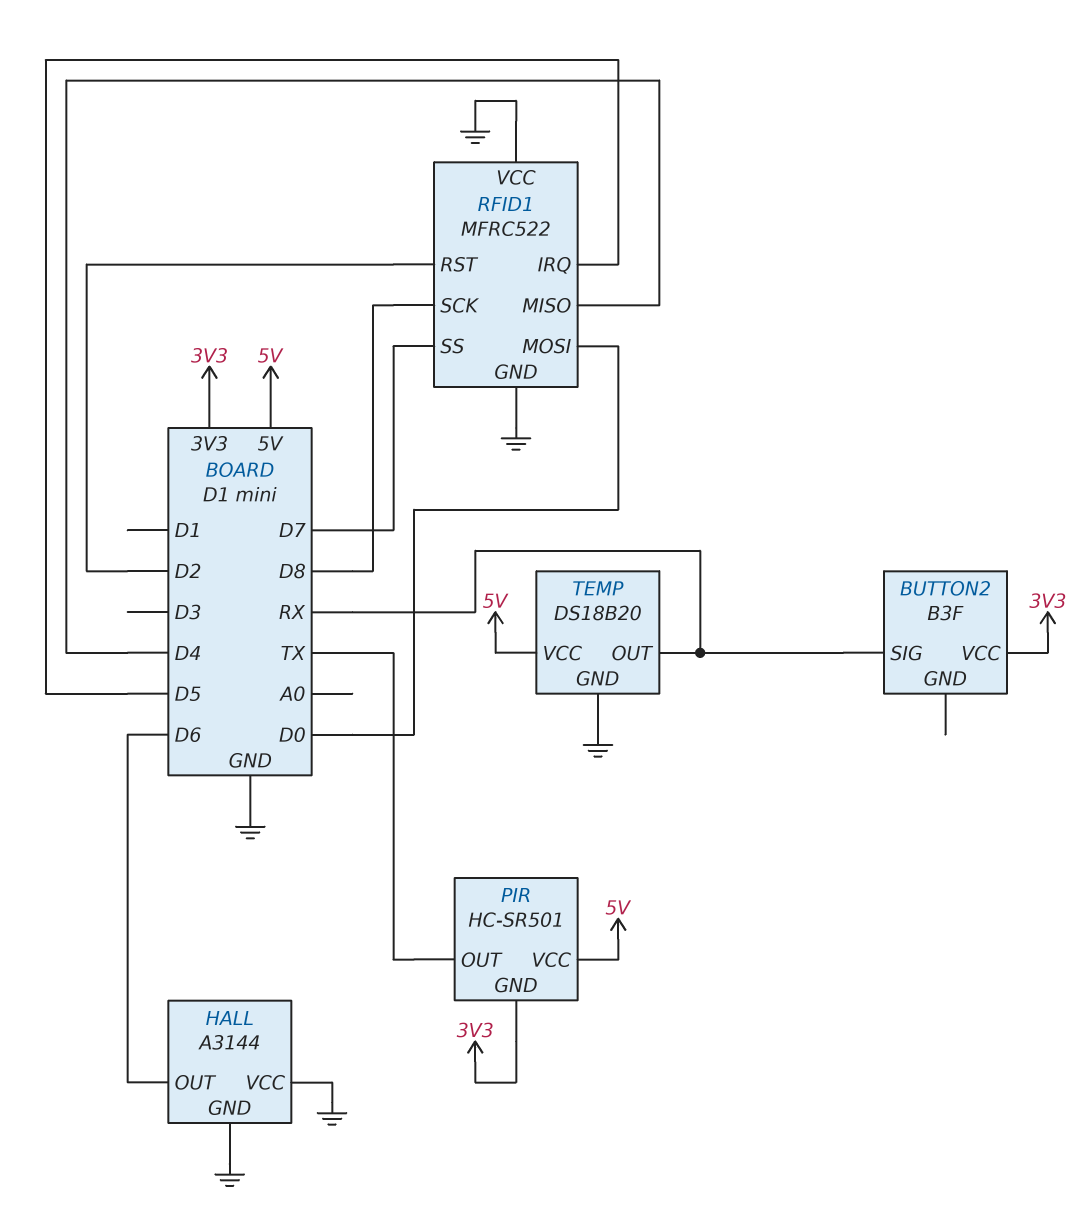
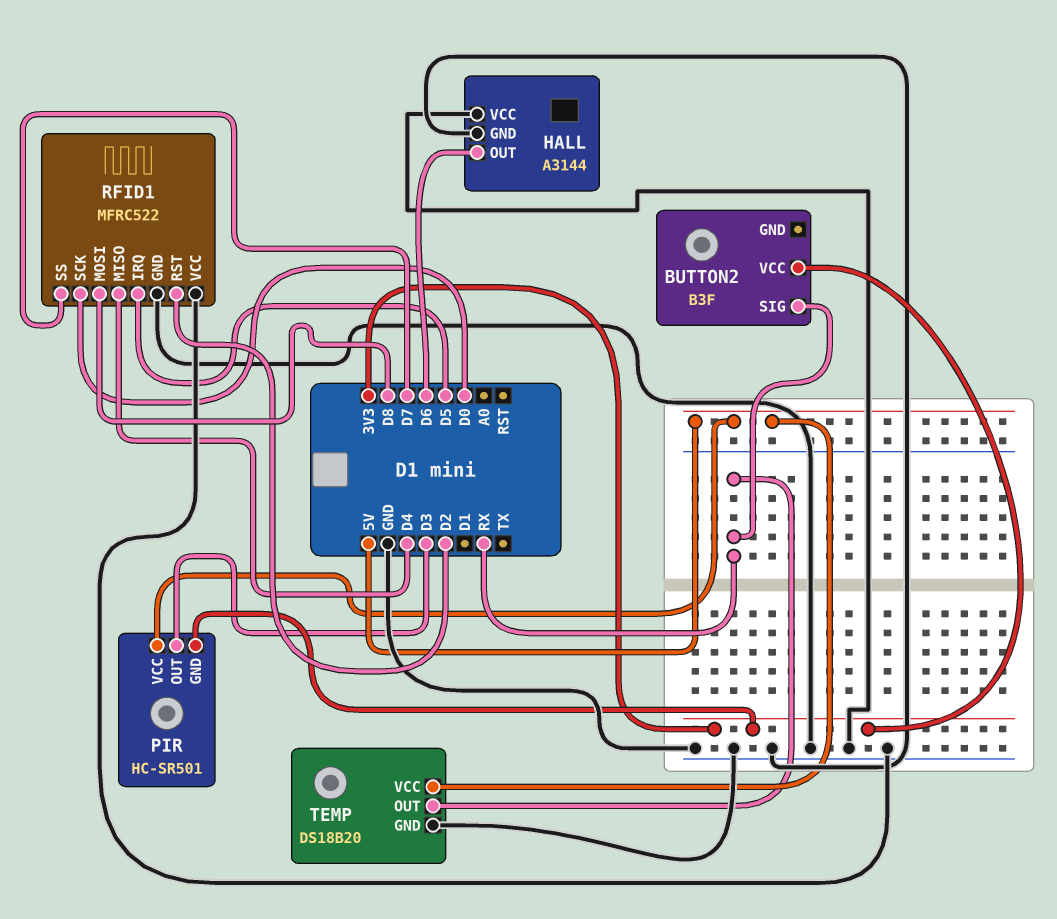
PIR pin OUT: TX -> D3
RFID1 pin MOSI: D0 -> D8
RFID1 pin SCK: D8 -> D0

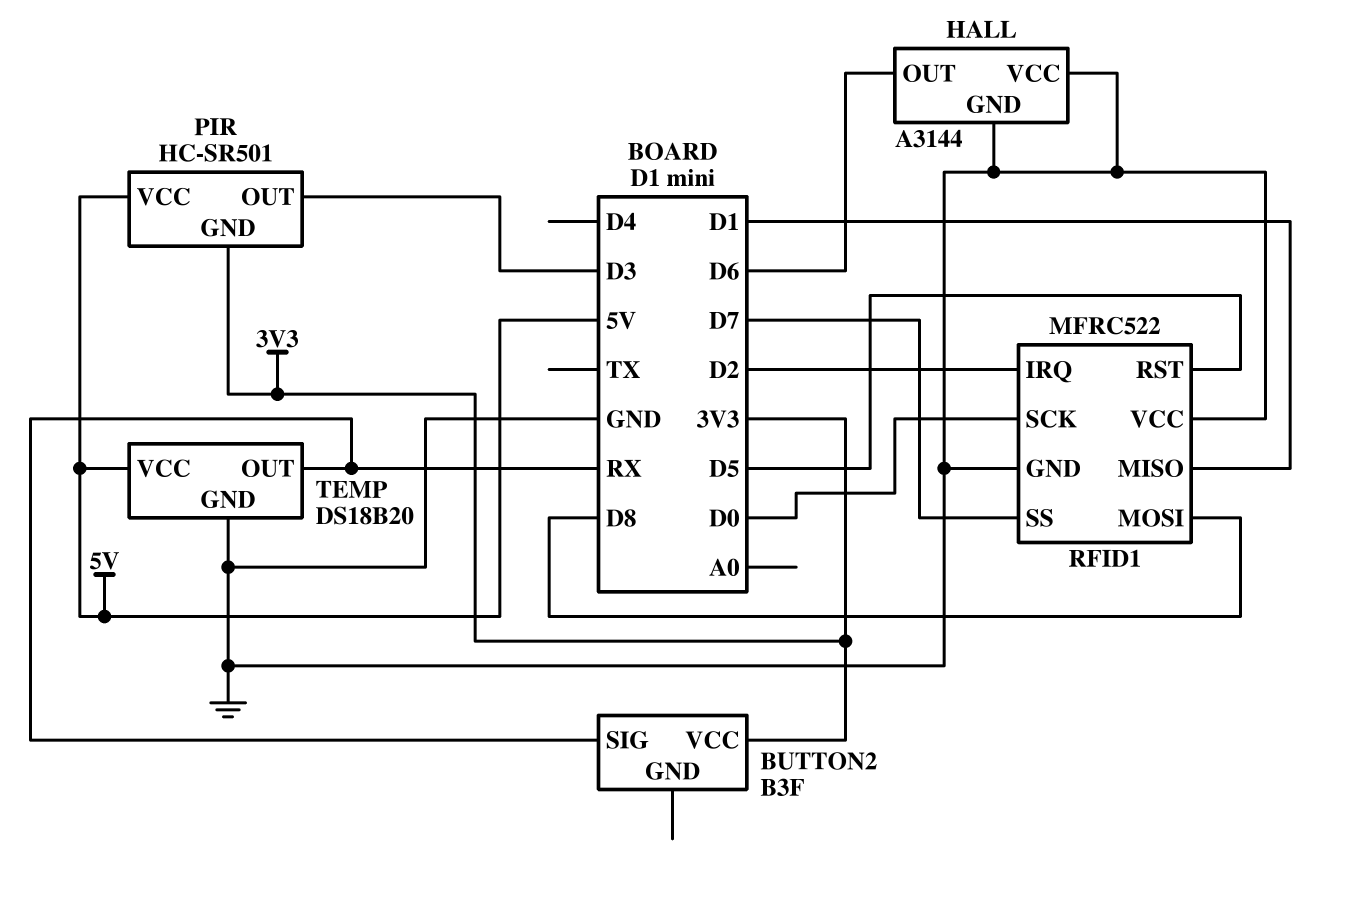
RFID1 pin IRQ: D5 -> D2
RFID1 pin MISO: D4 -> D1
RFID1 pin RST: D2 -> D5

